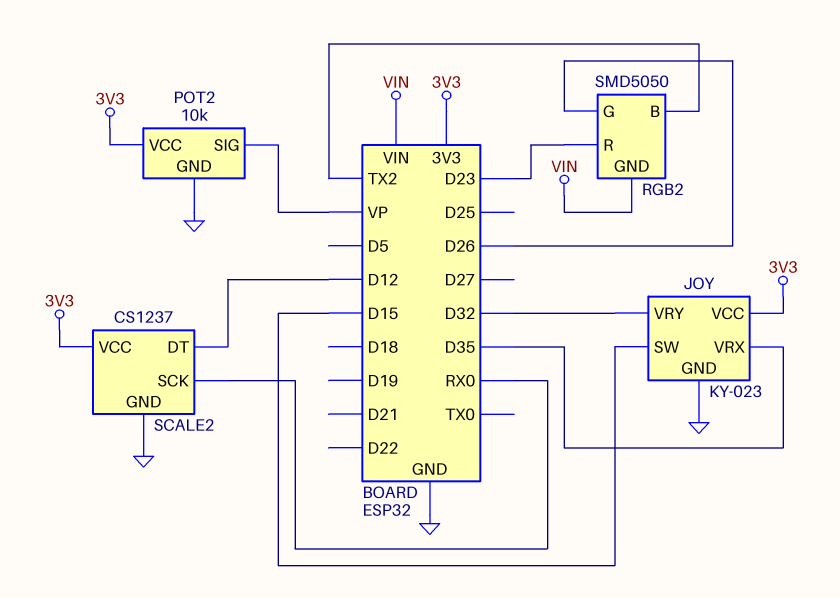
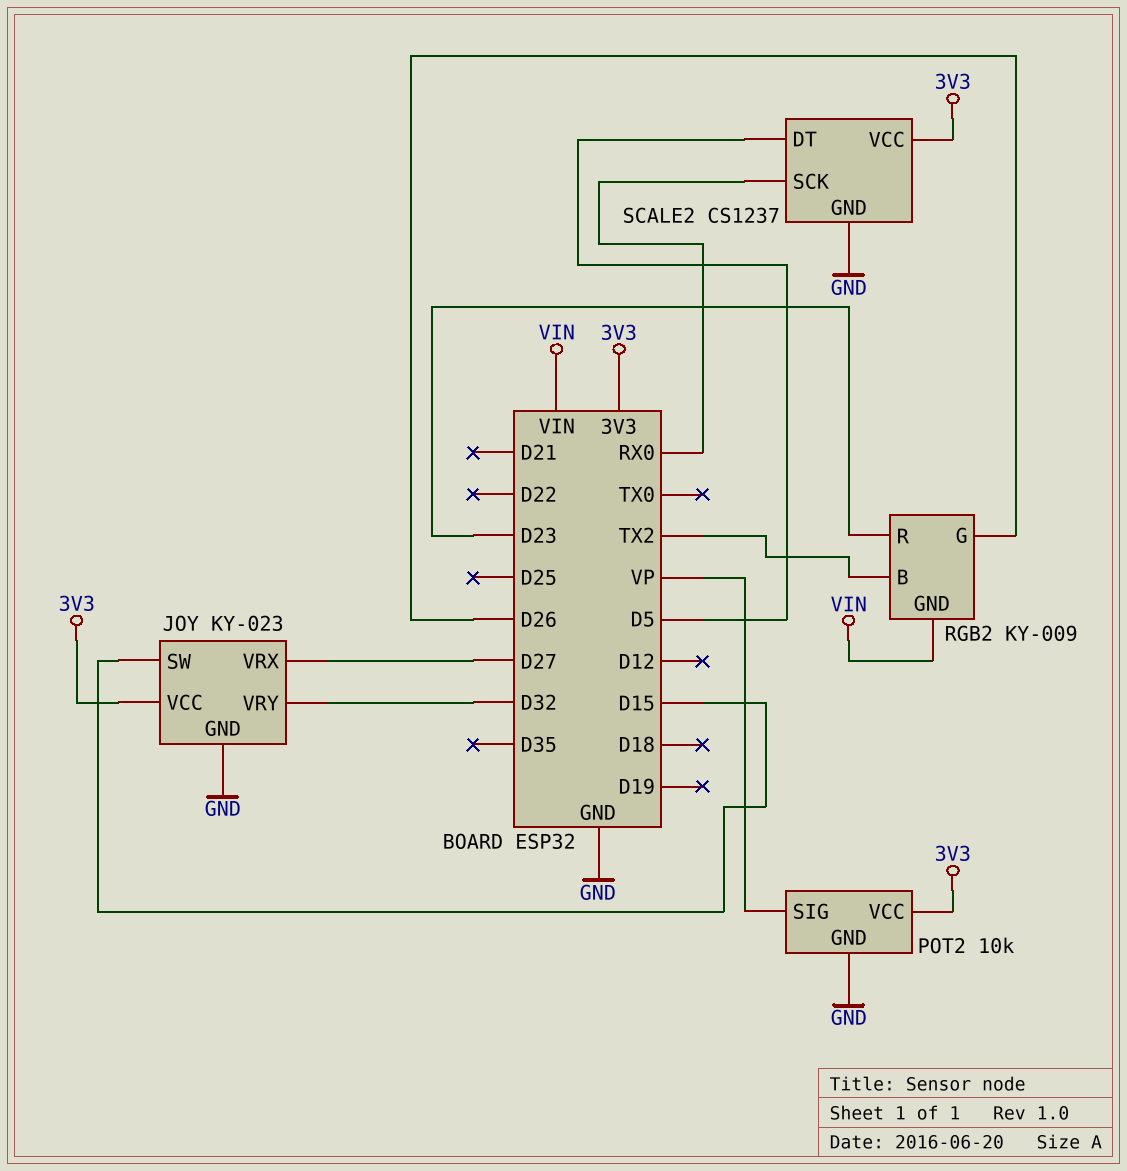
JOY pin VRX: D35 -> D27
RGB2: SMD5050 -> KY-009
SCALE2 pin DT: D12 -> D5

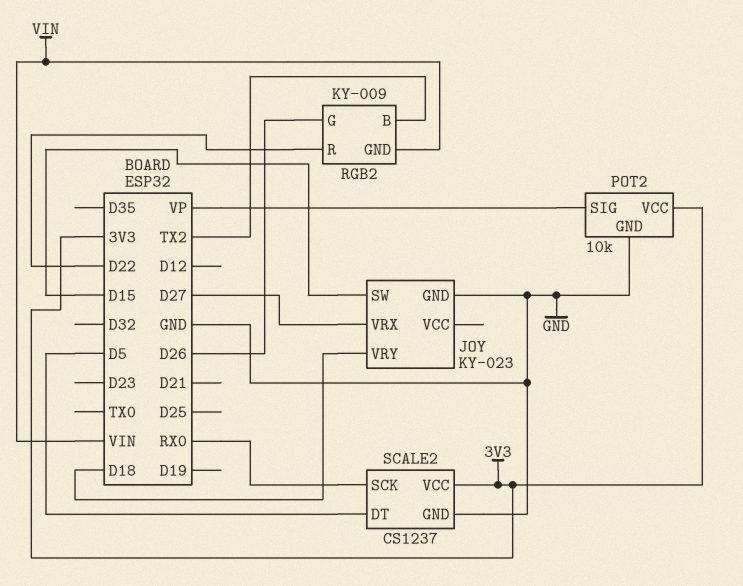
JOY pin VCC: 3V3 -> none
JOY pin VRY: D32 -> D18
RGB2 pin R: D23 -> D22

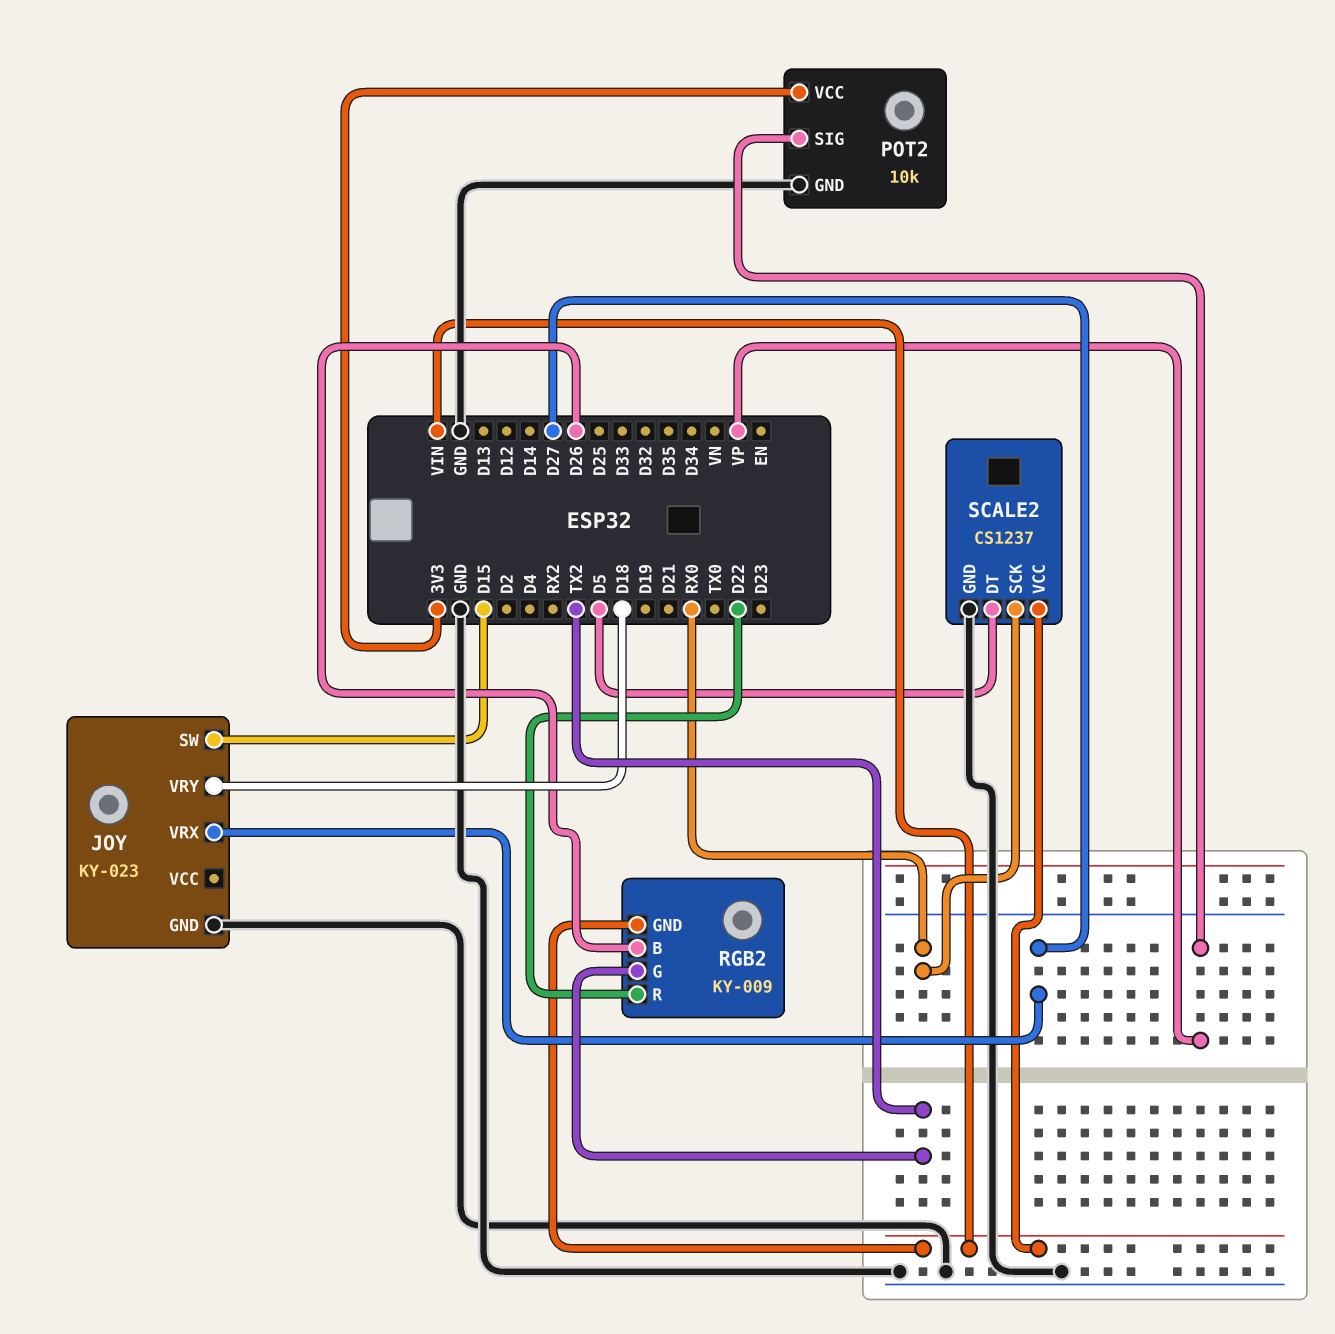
RGB2 pin B: TX2 -> D26
RGB2 pin G: D26 -> TX2
SCALE2 pin VCC: 3V3 -> VIN

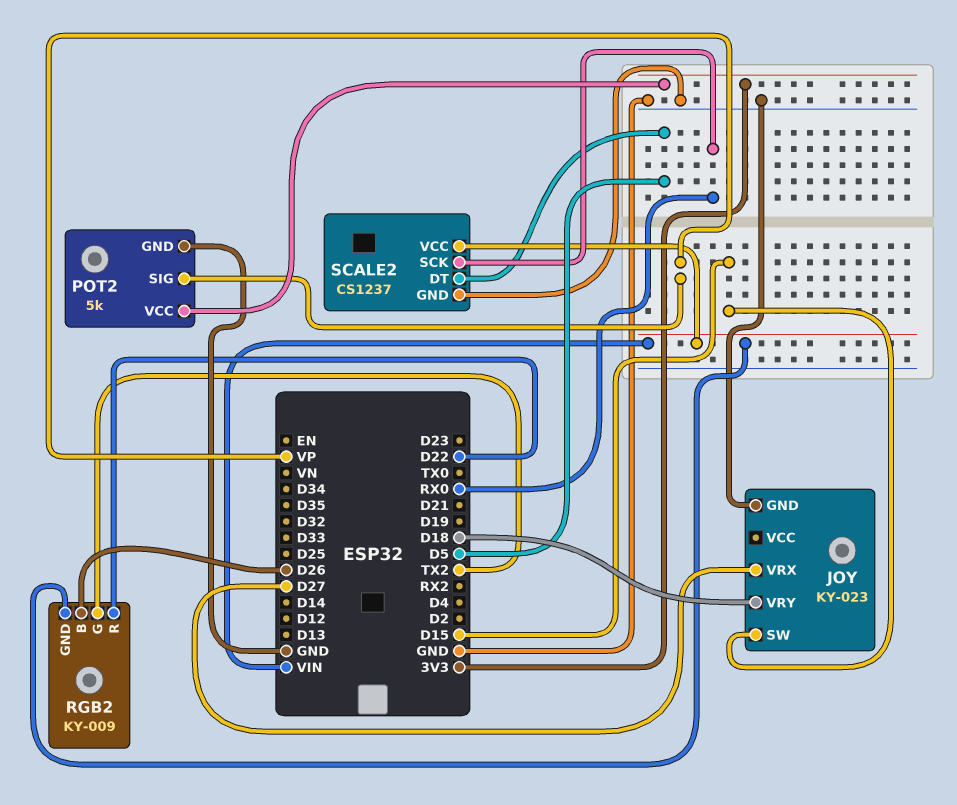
POT2: 10k -> 5k

